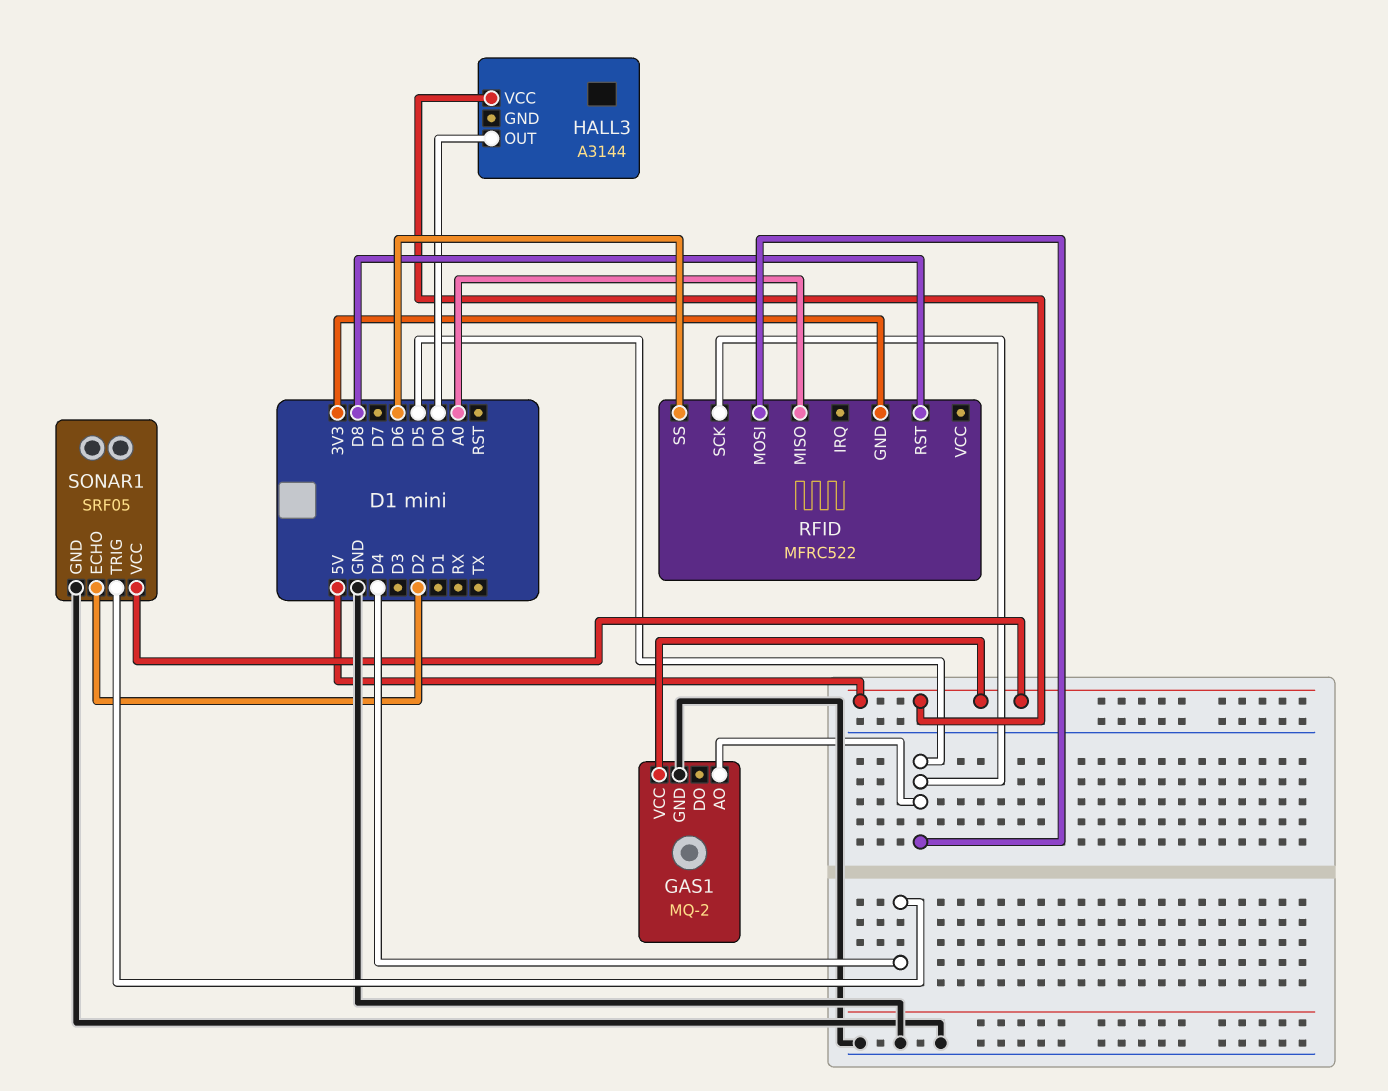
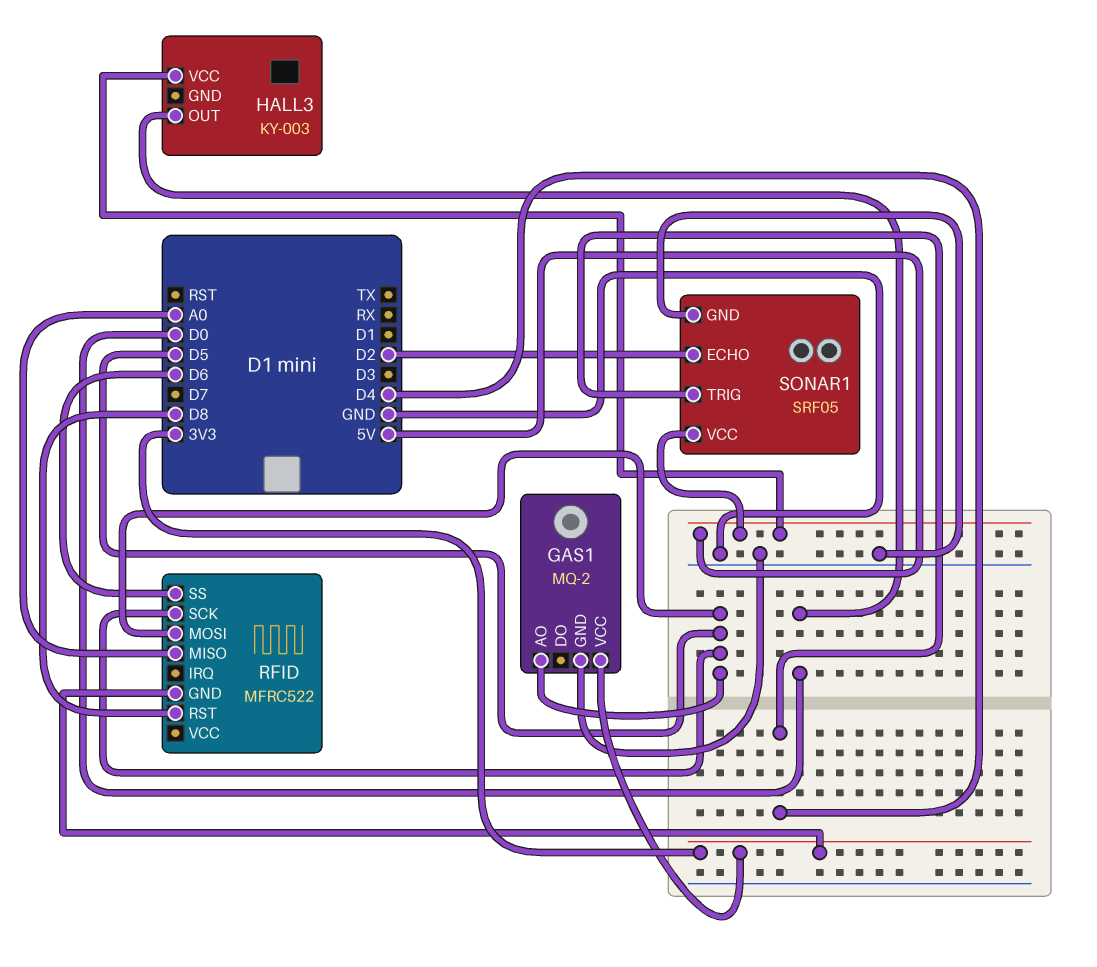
GAS1 pin VCC: 5V -> 3V3
HALL3: A3144 -> KY-003

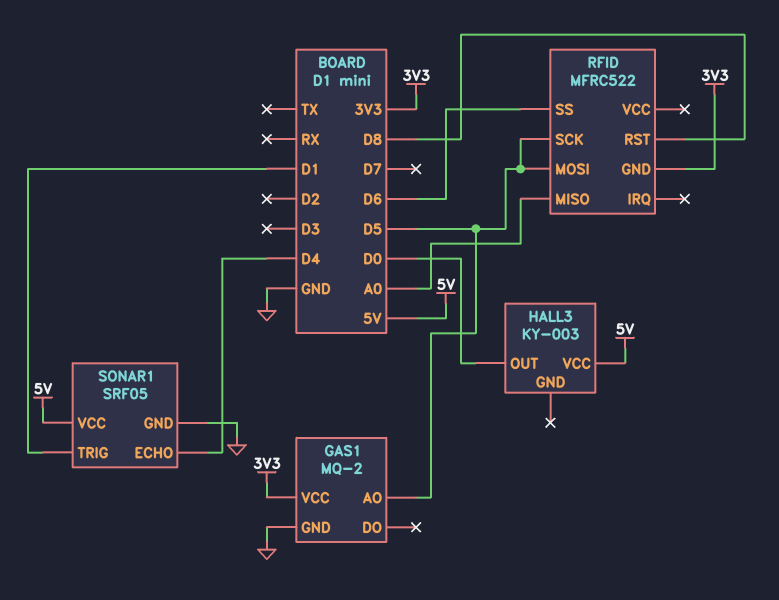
SONAR1 pin ECHO: D2 -> D4
SONAR1 pin TRIG: D4 -> D1

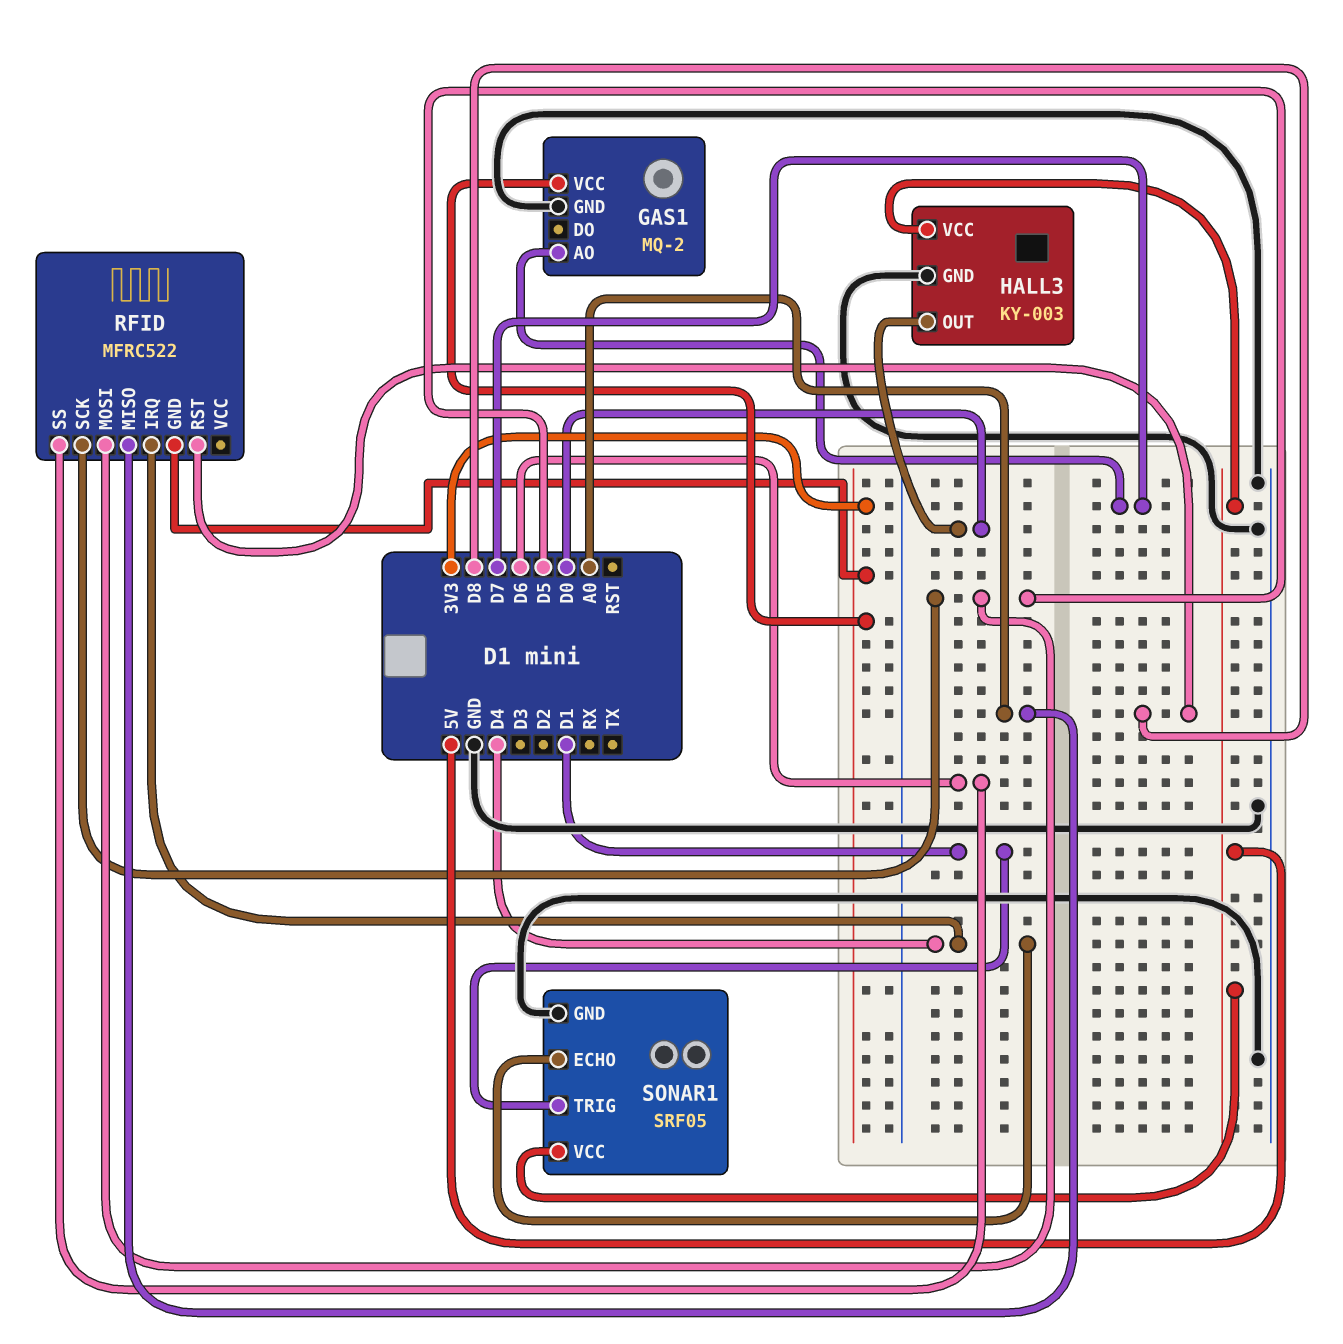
GAS1 pin AO: D5 -> D7
HALL3 pin GND: none -> GND
RFID pin IRQ: none -> D4

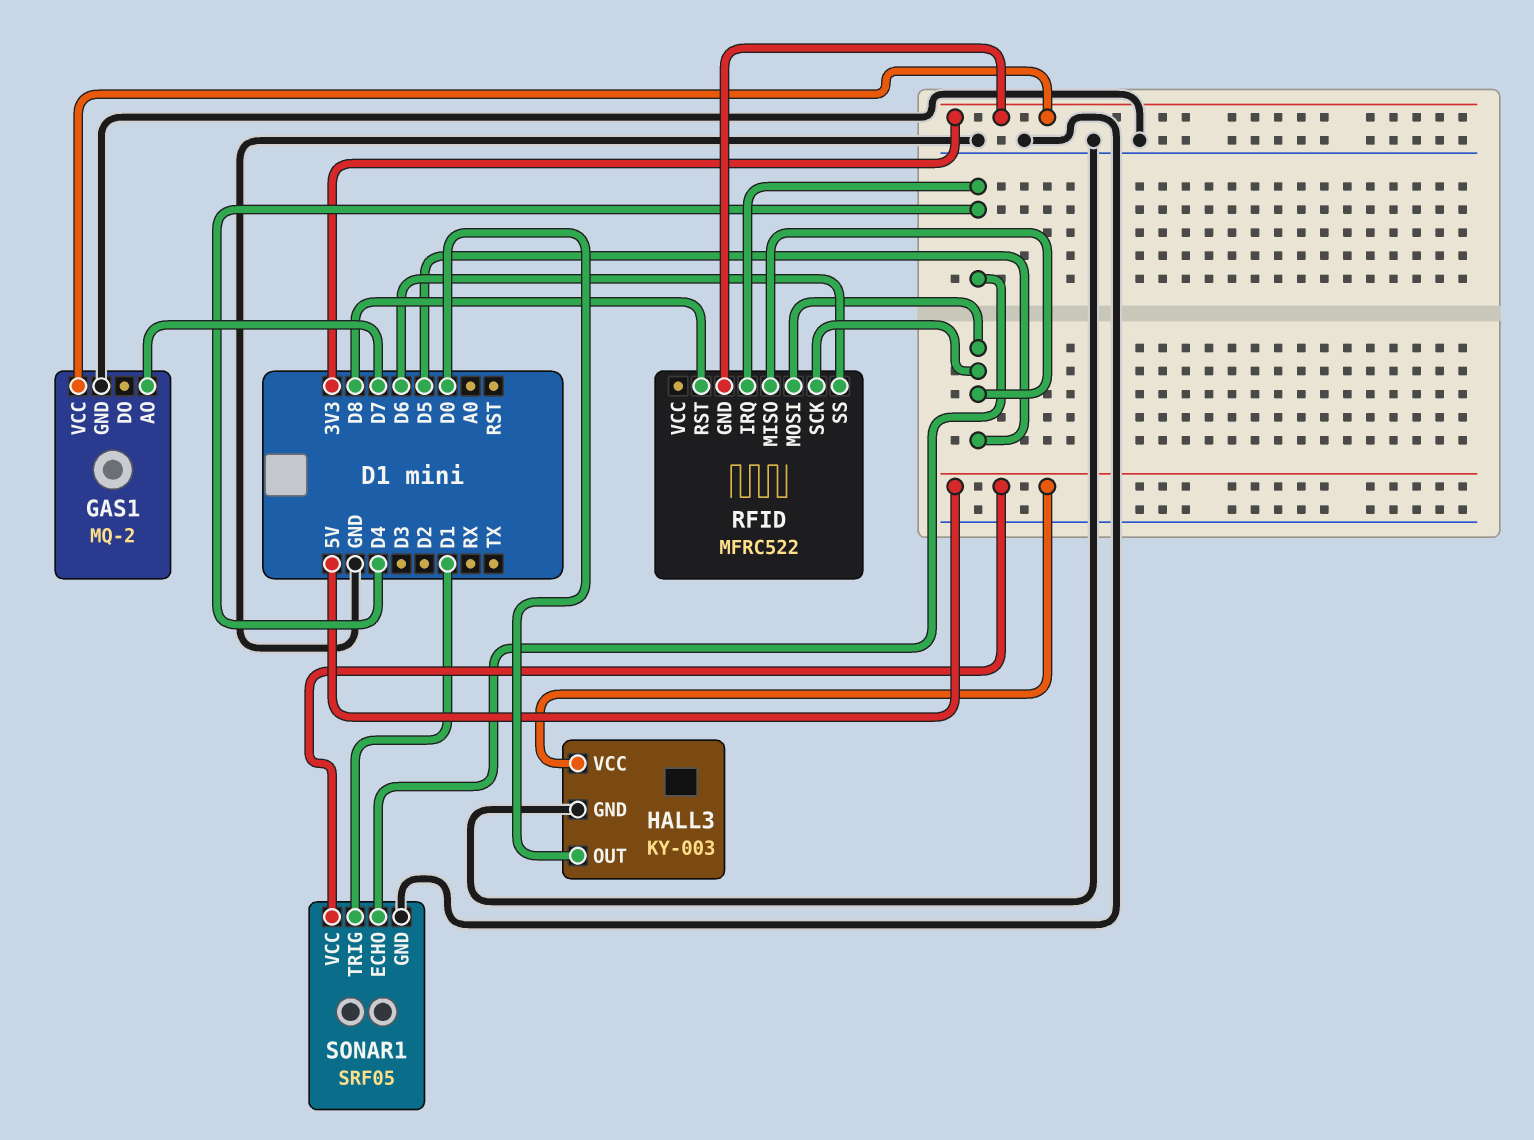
RFID pin MISO: A0 -> D5

